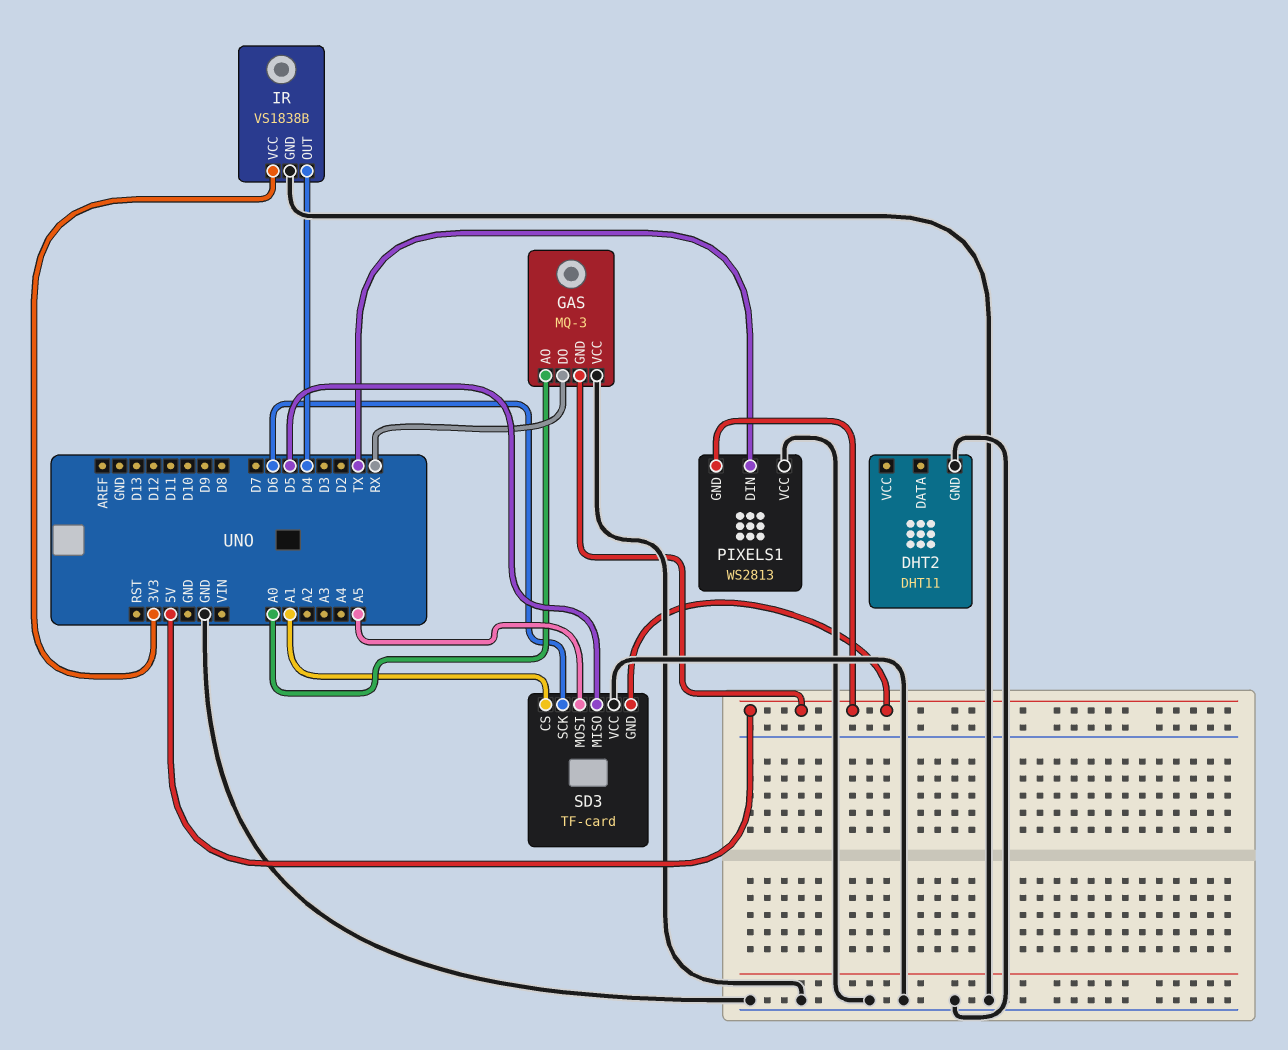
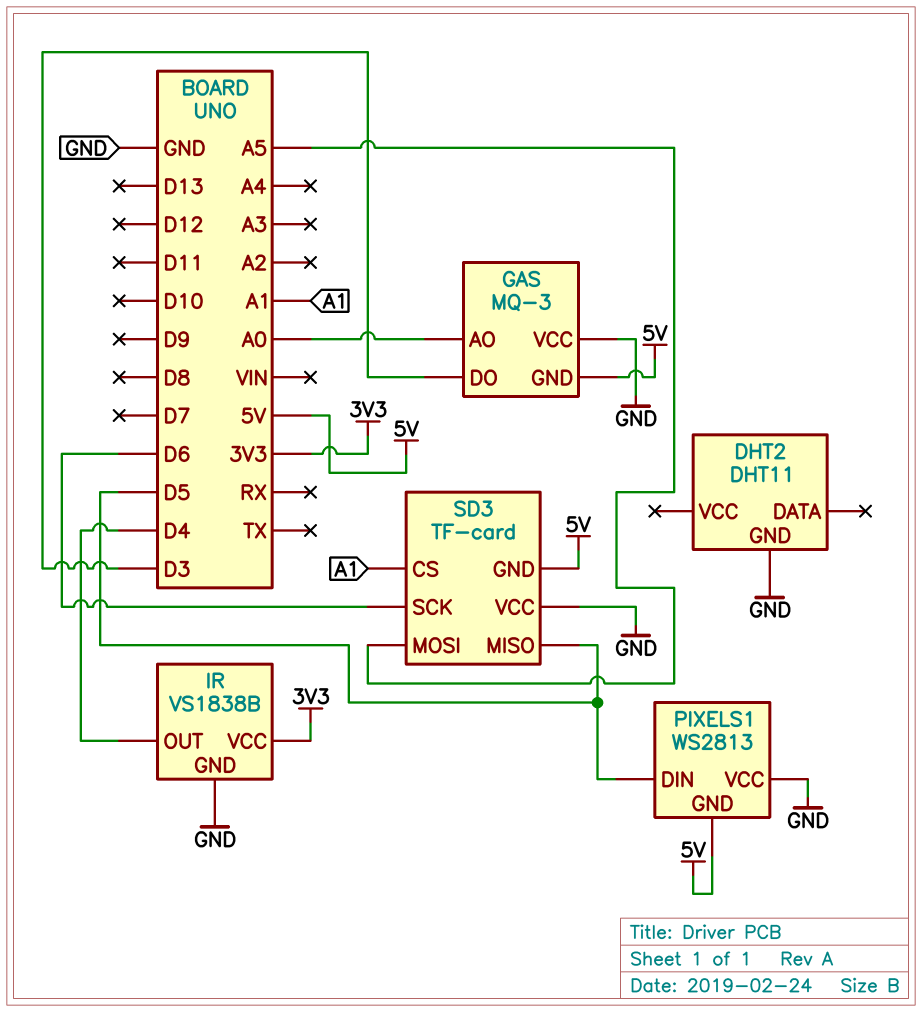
GAS pin DO: RX -> D3
PIXELS1 pin DIN: TX -> D5

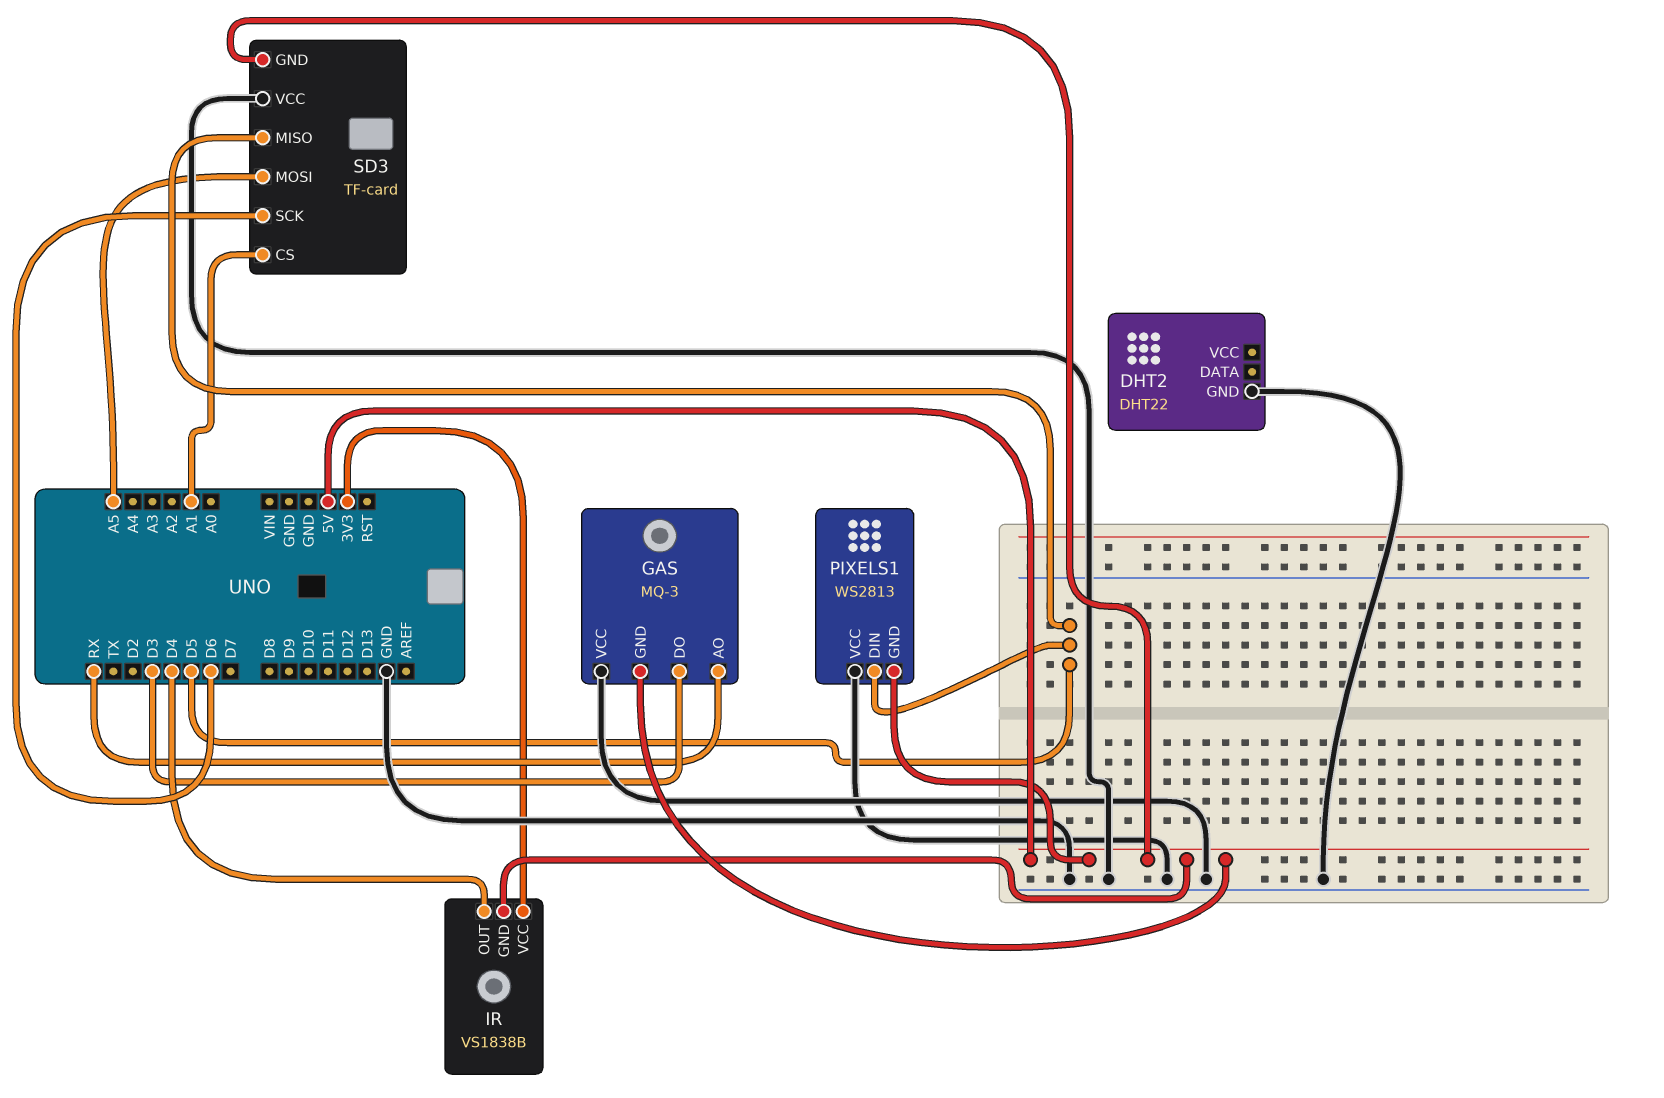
DHT2: DHT11 -> DHT22
GAS pin AO: A0 -> RX
IR pin GND: GND -> 5V

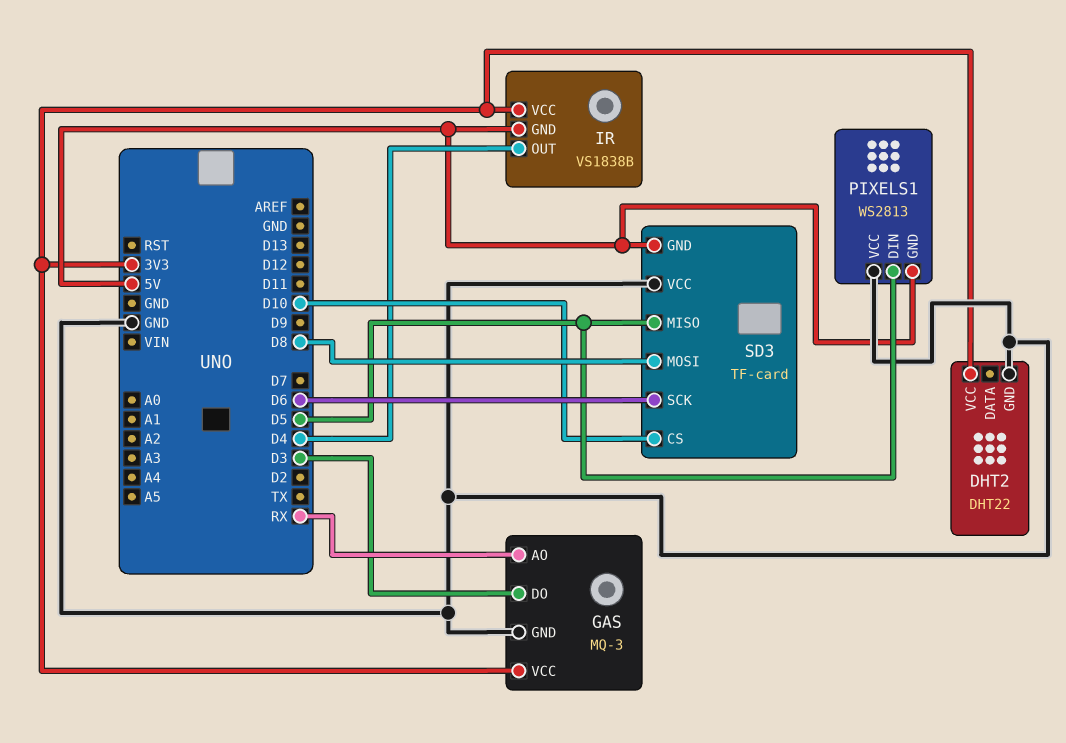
DHT2 pin VCC: none -> 3V3
GAS pin GND: 5V -> GND
GAS pin VCC: GND -> 3V3
SD3 pin CS: A1 -> D10
SD3 pin MOSI: A5 -> D8

